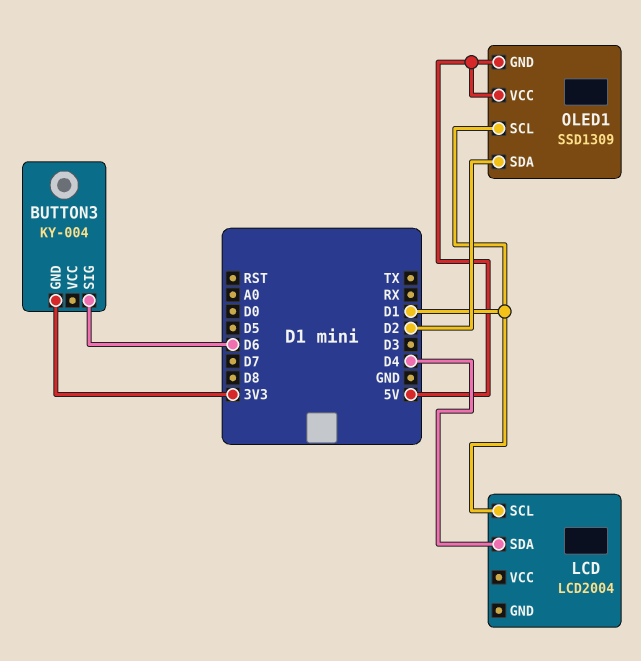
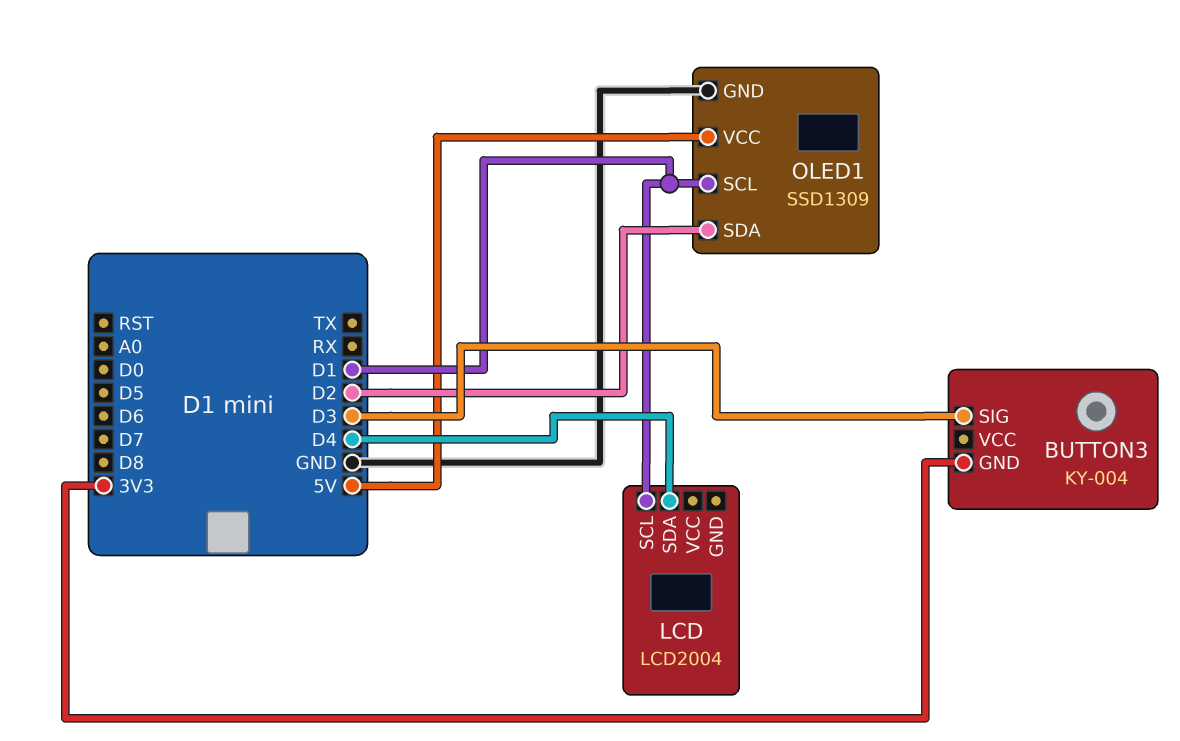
BUTTON3 pin SIG: D6 -> D3
OLED1 pin GND: 5V -> GND

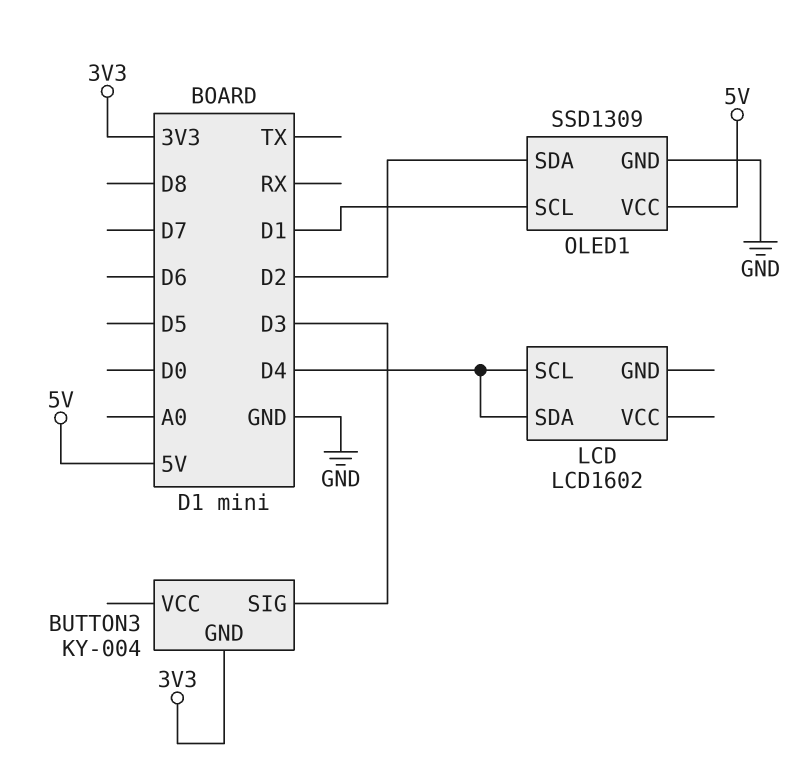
LCD: LCD2004 -> LCD1602
LCD pin SCL: D1 -> D4

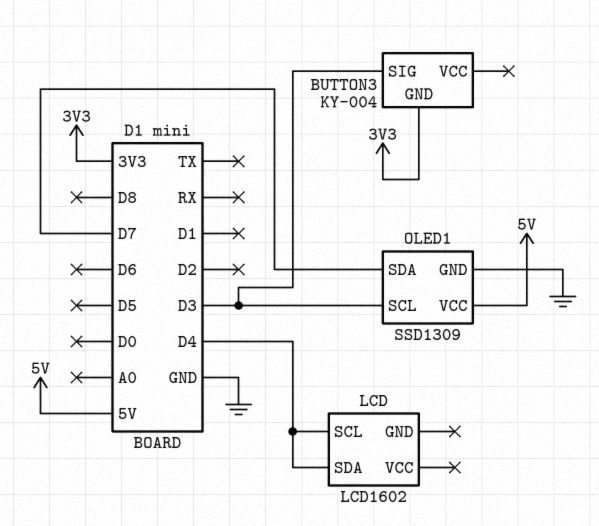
OLED1 pin SCL: D1 -> D3
OLED1 pin SDA: D2 -> D7

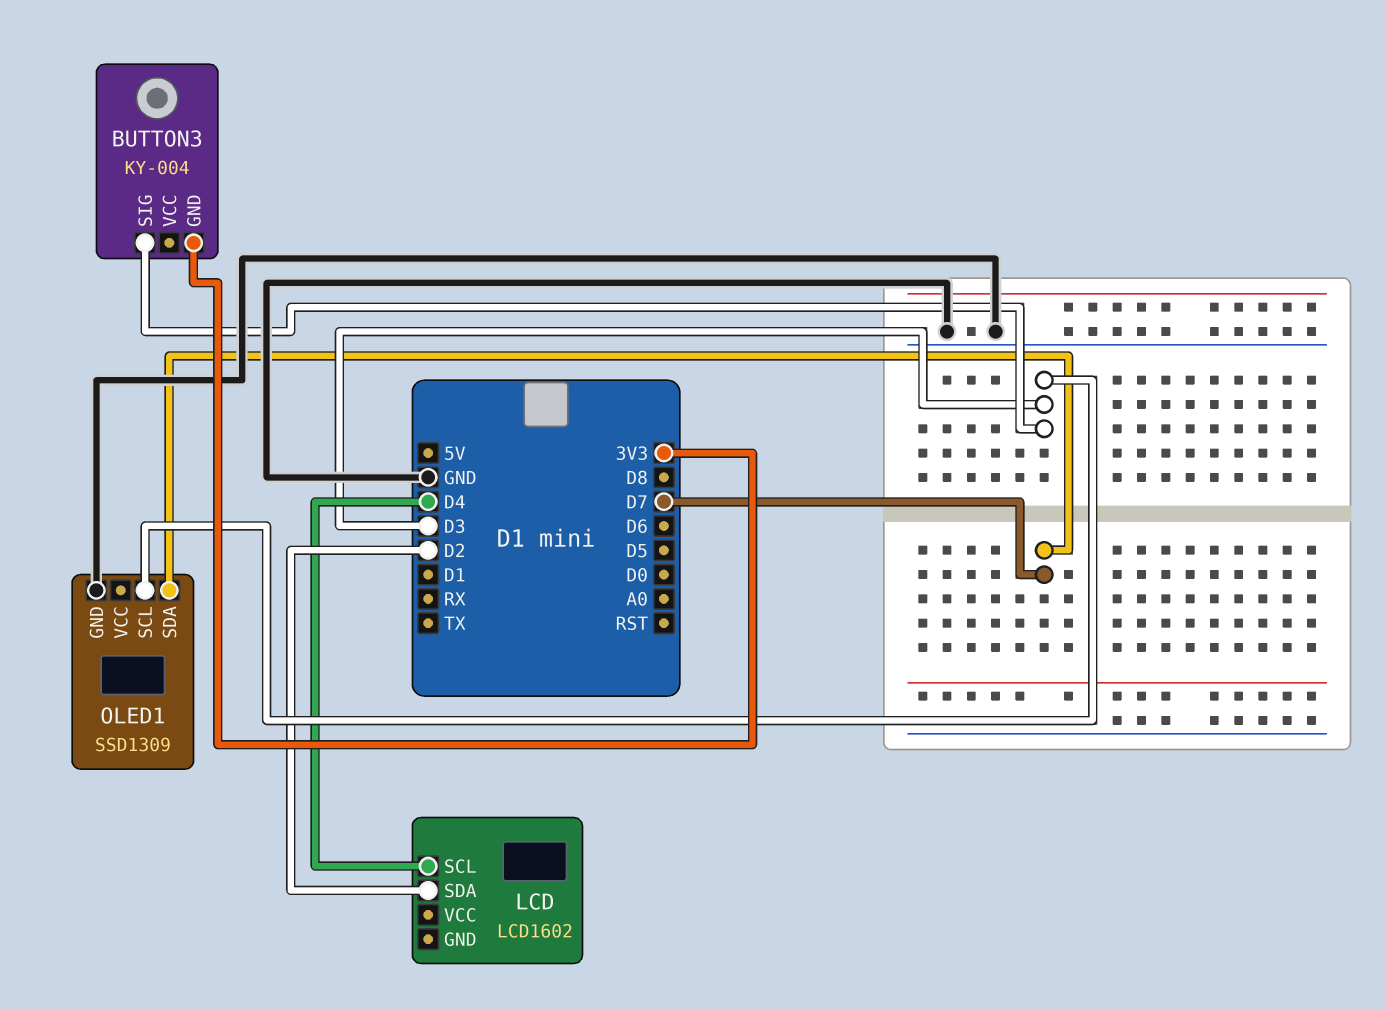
LCD pin SDA: D4 -> D2
OLED1 pin VCC: 5V -> none

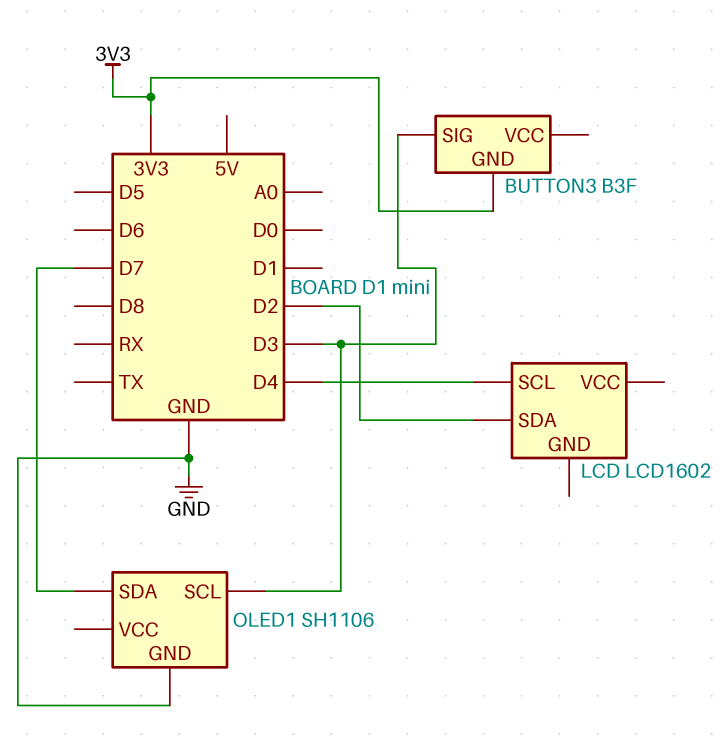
BUTTON3: KY-004 -> B3F
OLED1: SSD1309 -> SH1106

